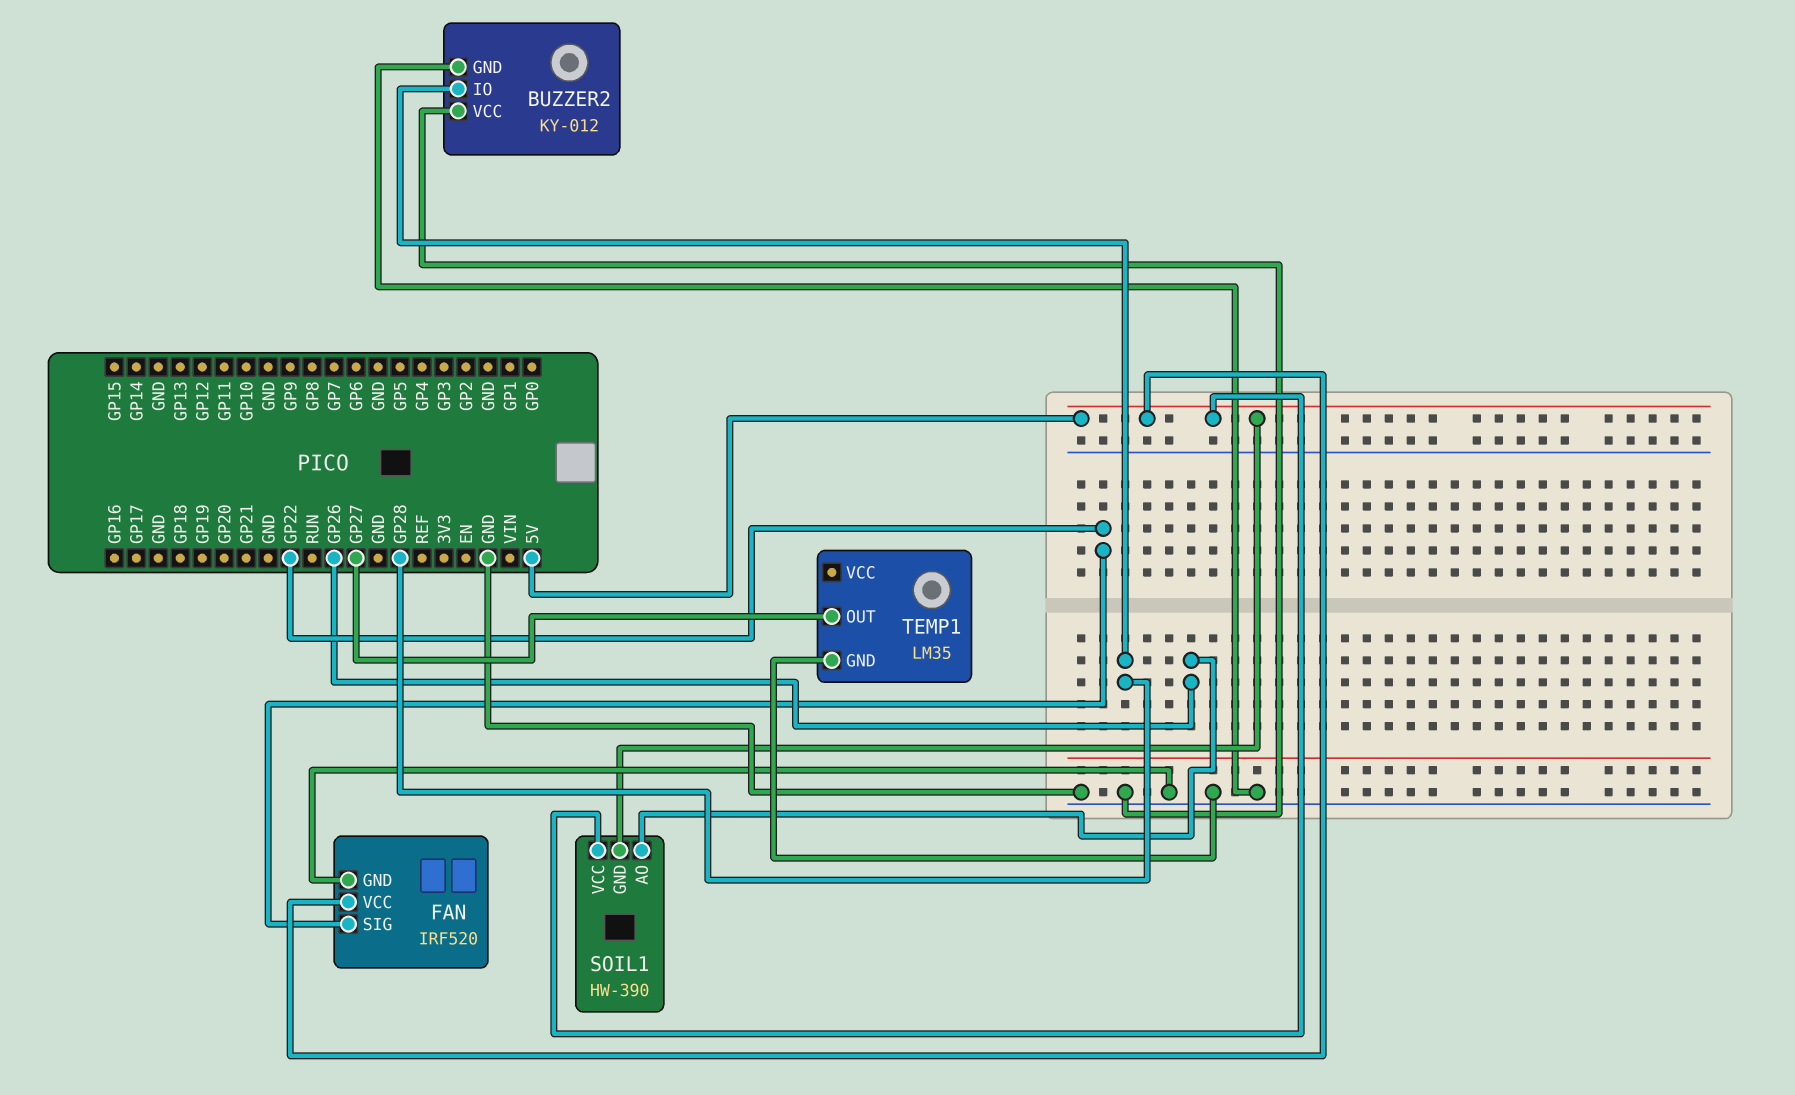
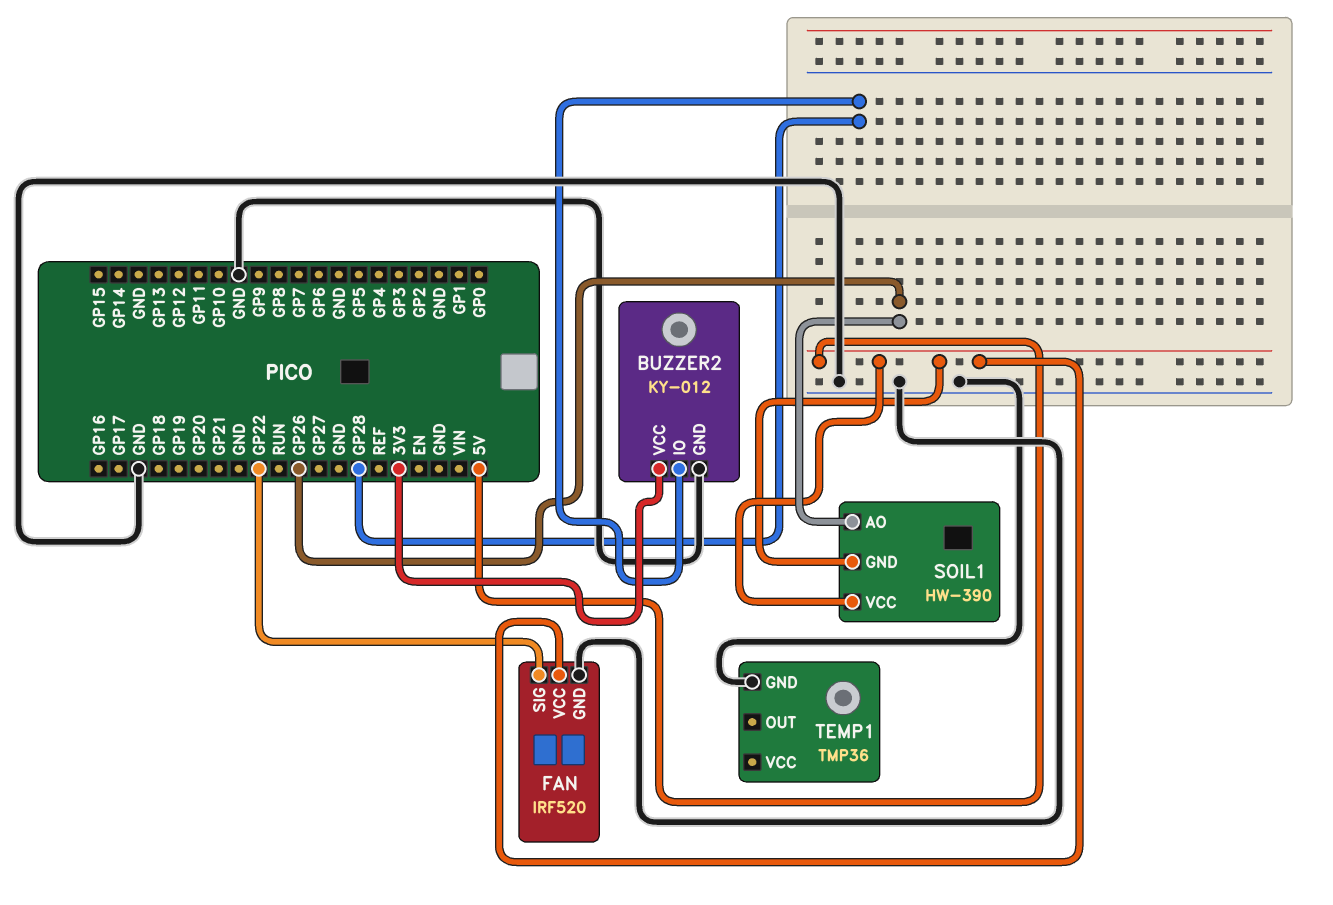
BUZZER2 pin VCC: GND -> 3V3
TEMP1: LM35 -> TMP36
TEMP1 pin OUT: GP27 -> none

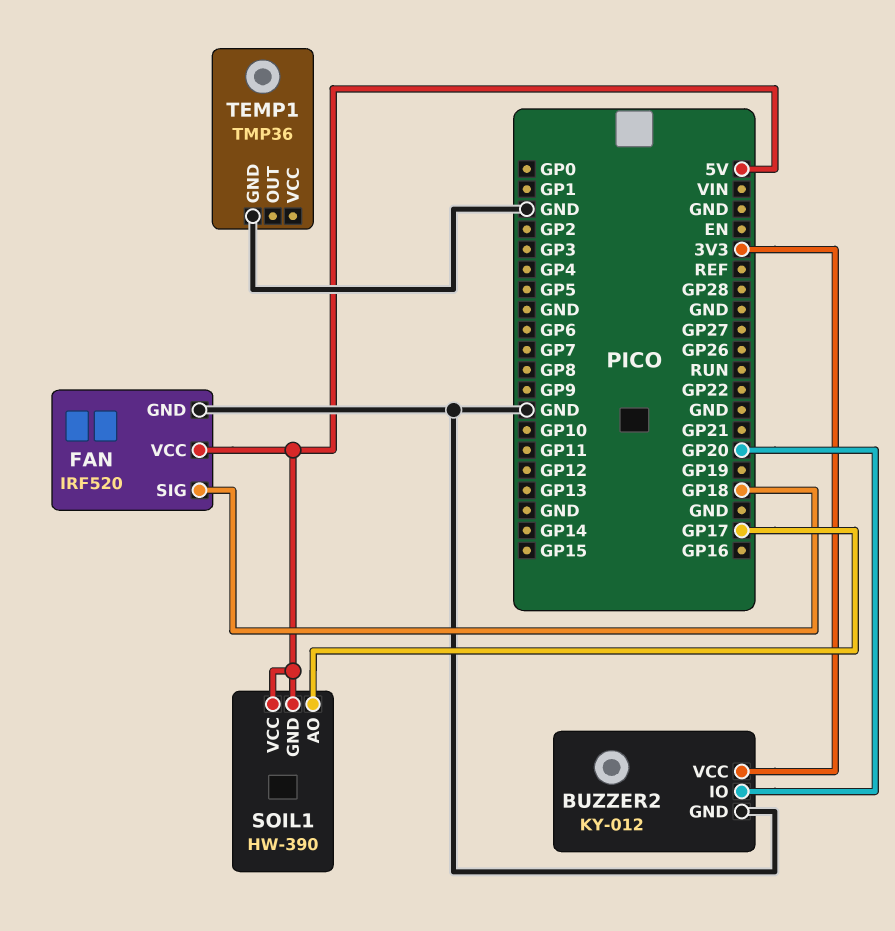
BUZZER2 pin IO: GP28 -> GP20
FAN pin SIG: GP22 -> GP18
SOIL1 pin AO: GP26 -> GP17

